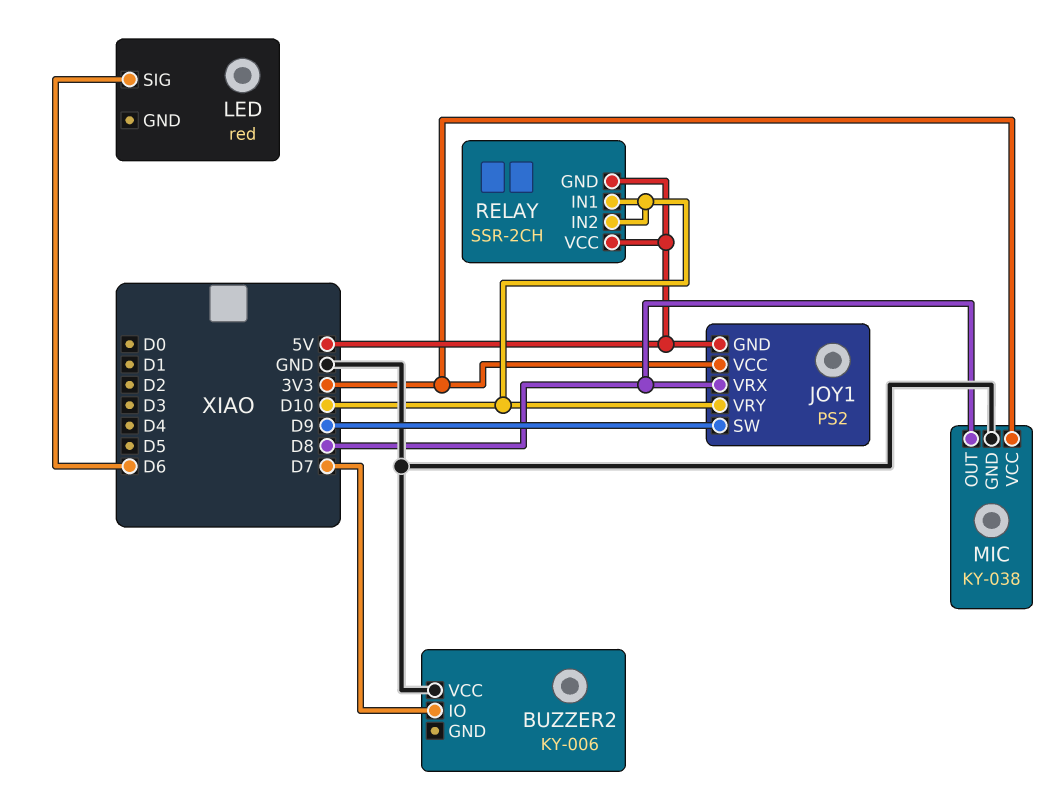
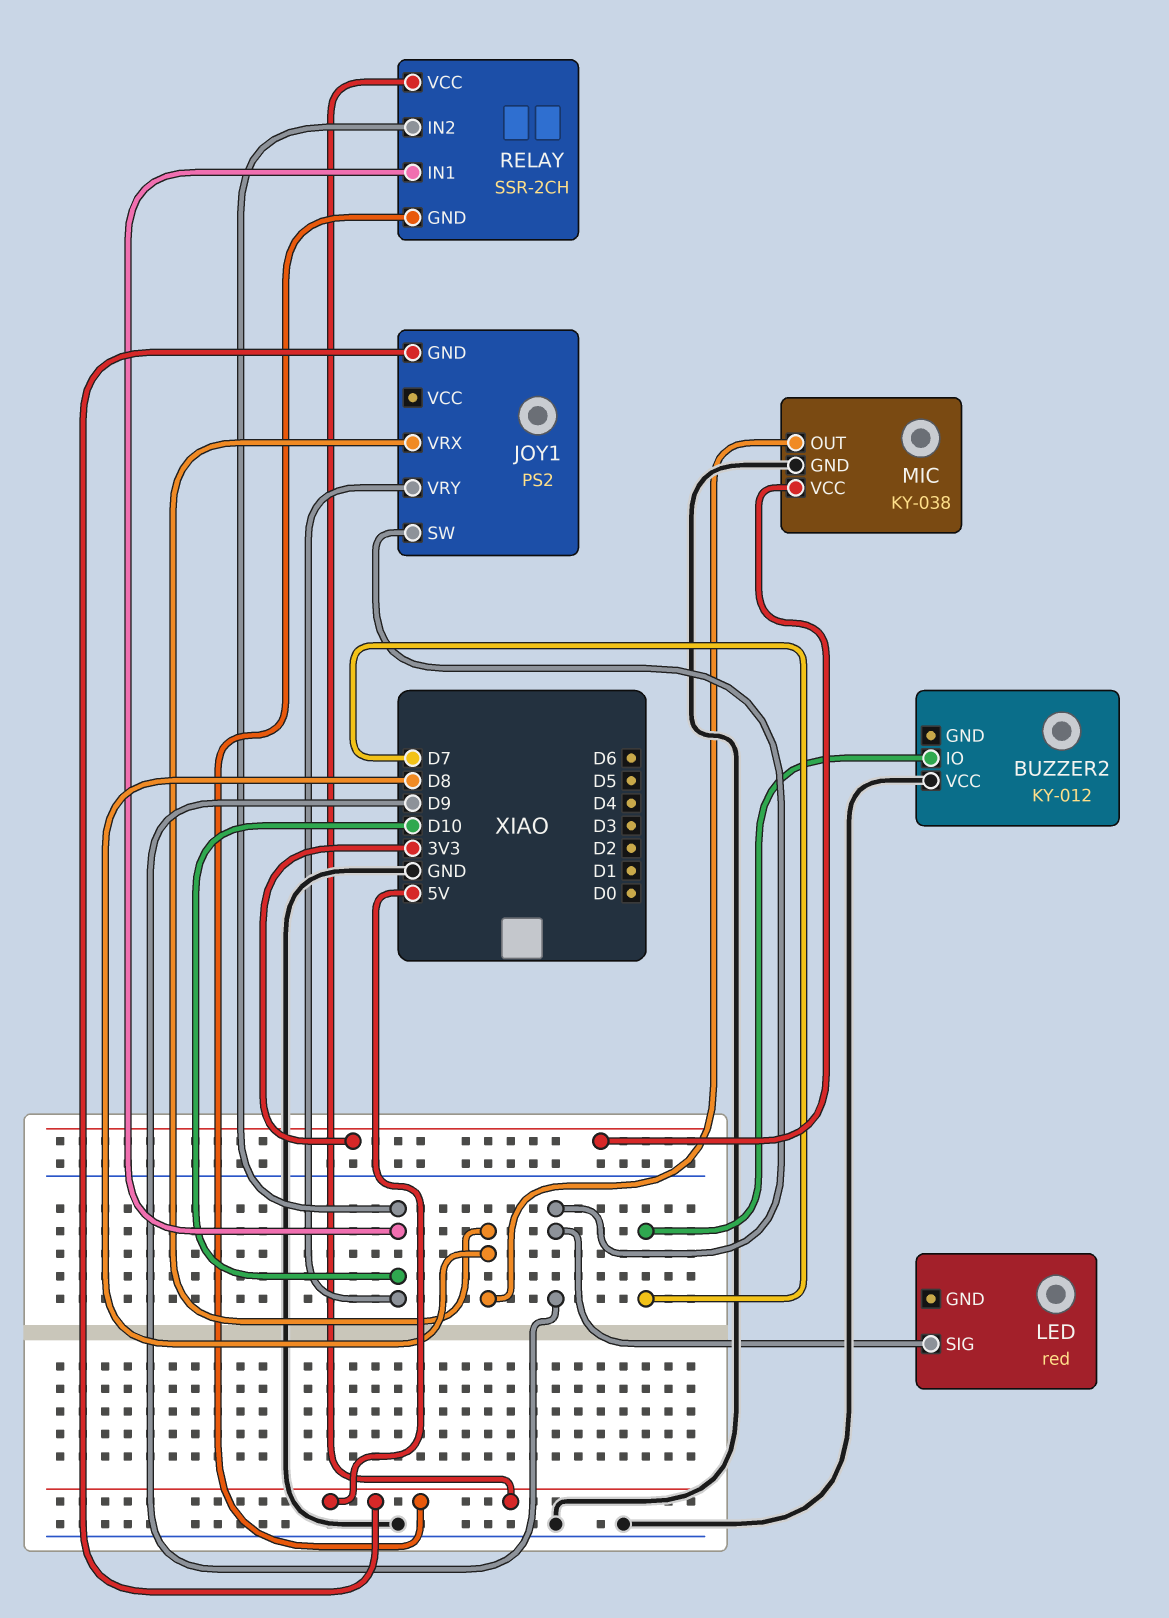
BUZZER2: KY-006 -> KY-012
JOY1 pin VCC: 3V3 -> none
LED pin SIG: D6 -> D9

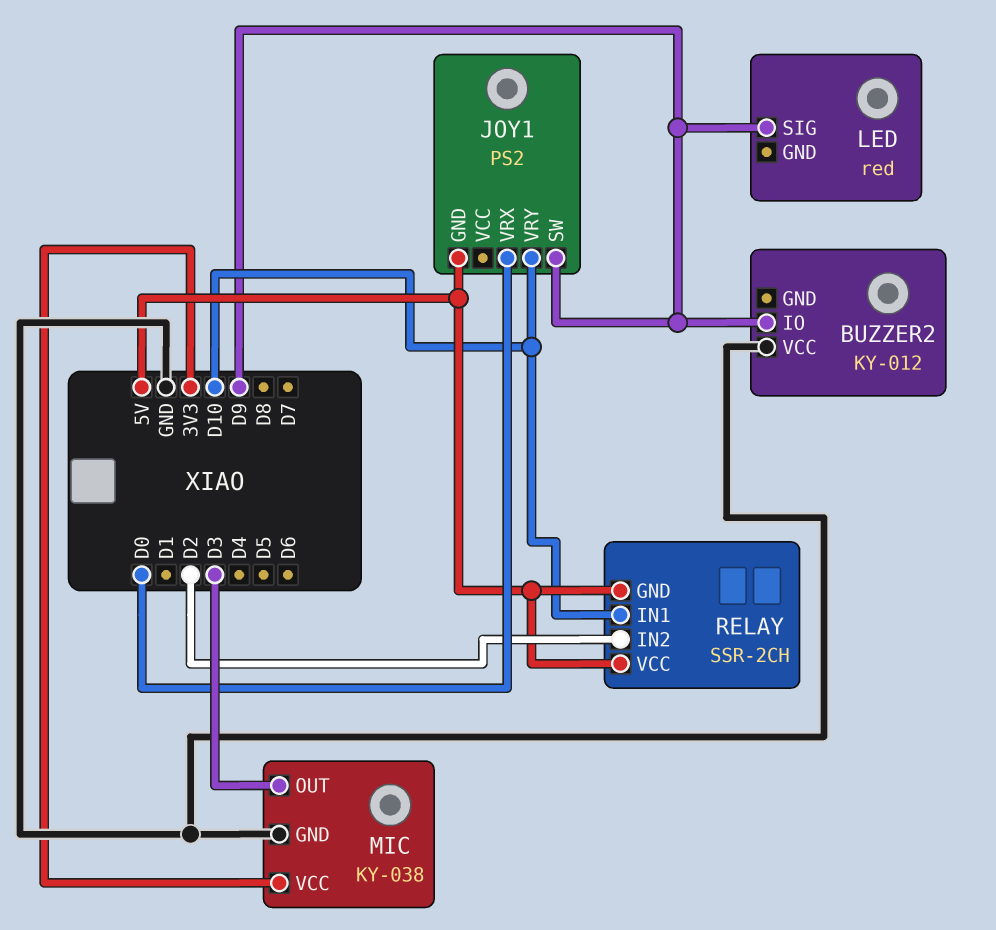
BUZZER2 pin IO: D7 -> D9
JOY1 pin VRX: D8 -> D0
MIC pin OUT: D8 -> D3
RELAY pin IN2: D10 -> D2

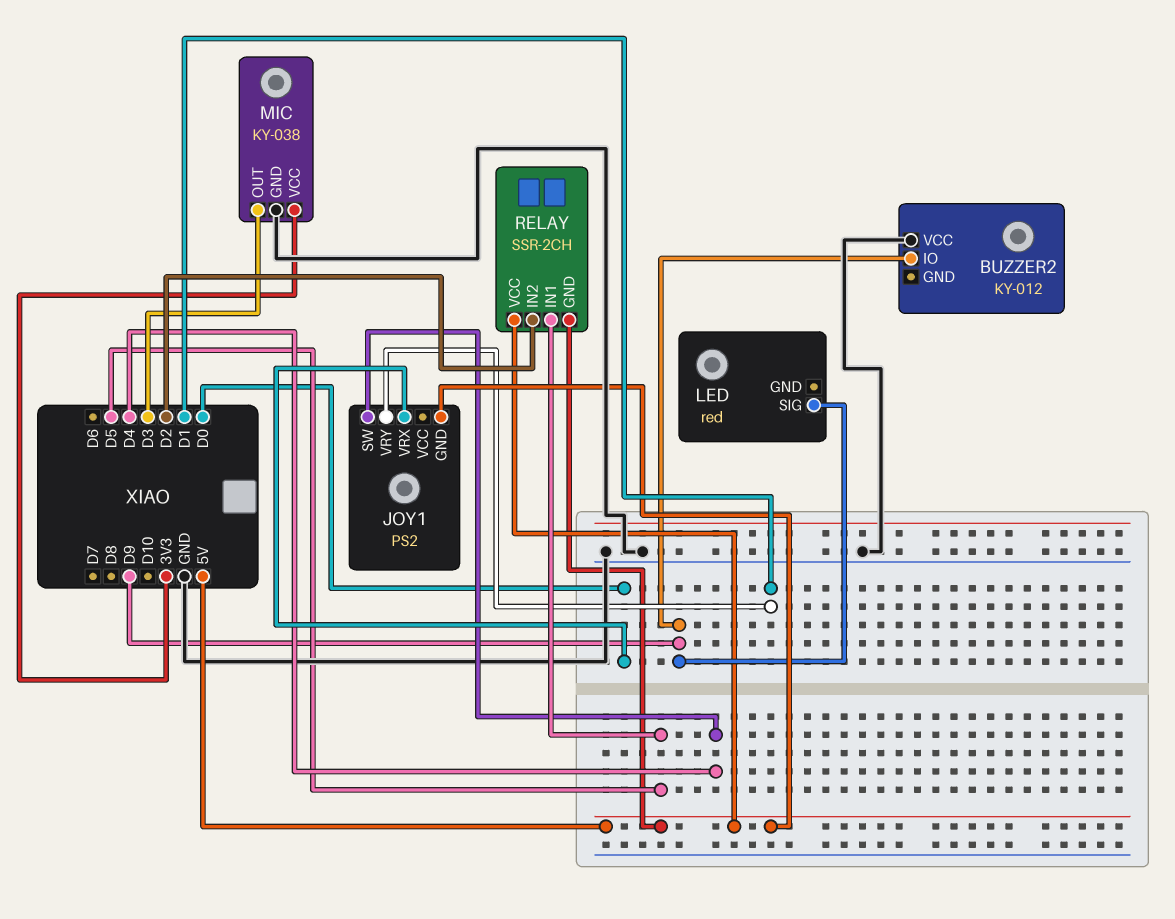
JOY1 pin SW: D9 -> D4
JOY1 pin VRY: D10 -> D1
RELAY pin IN1: D10 -> D5

